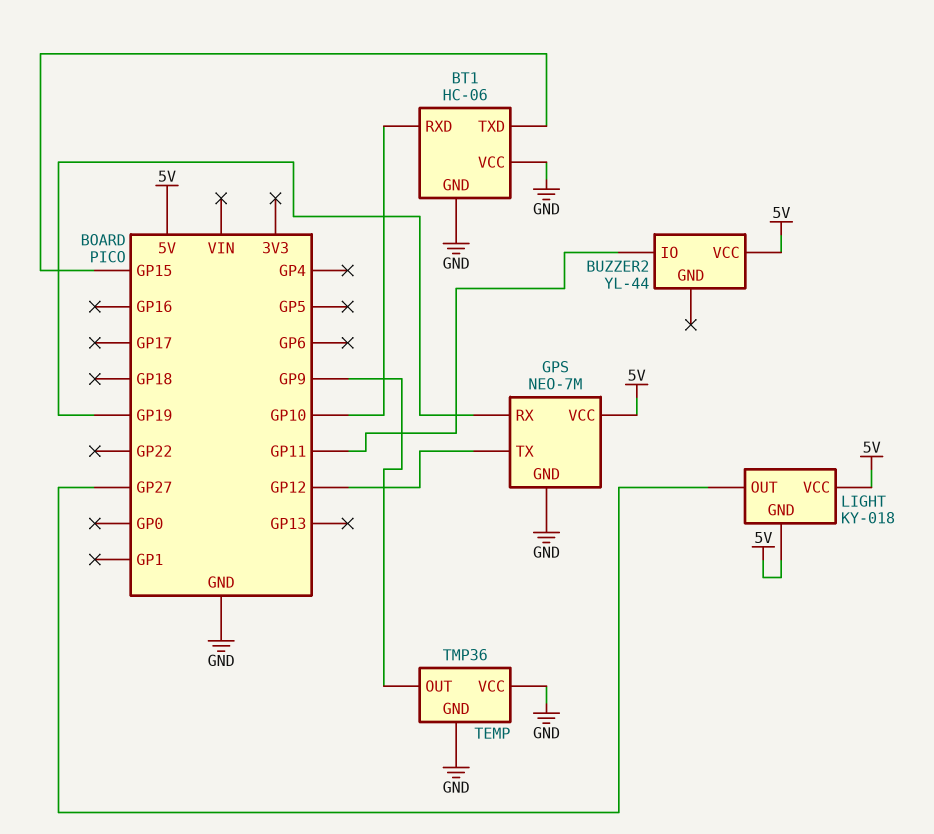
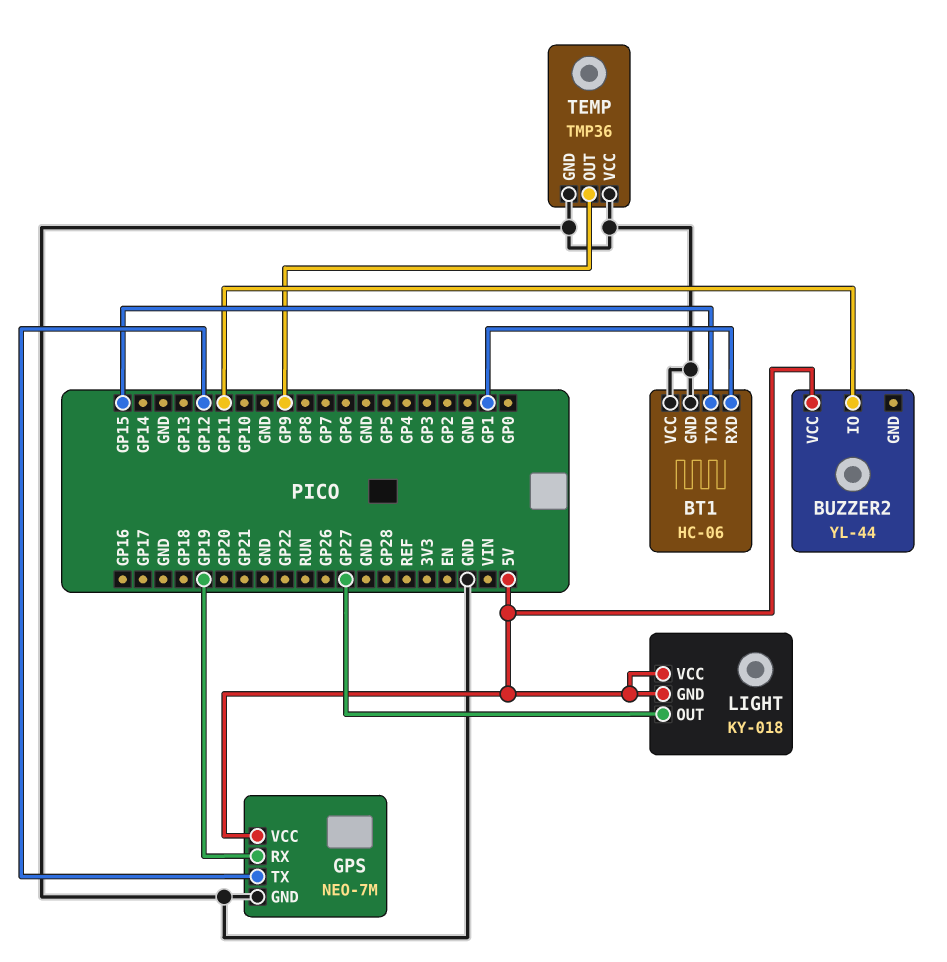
BT1 pin RXD: GP10 -> GP1

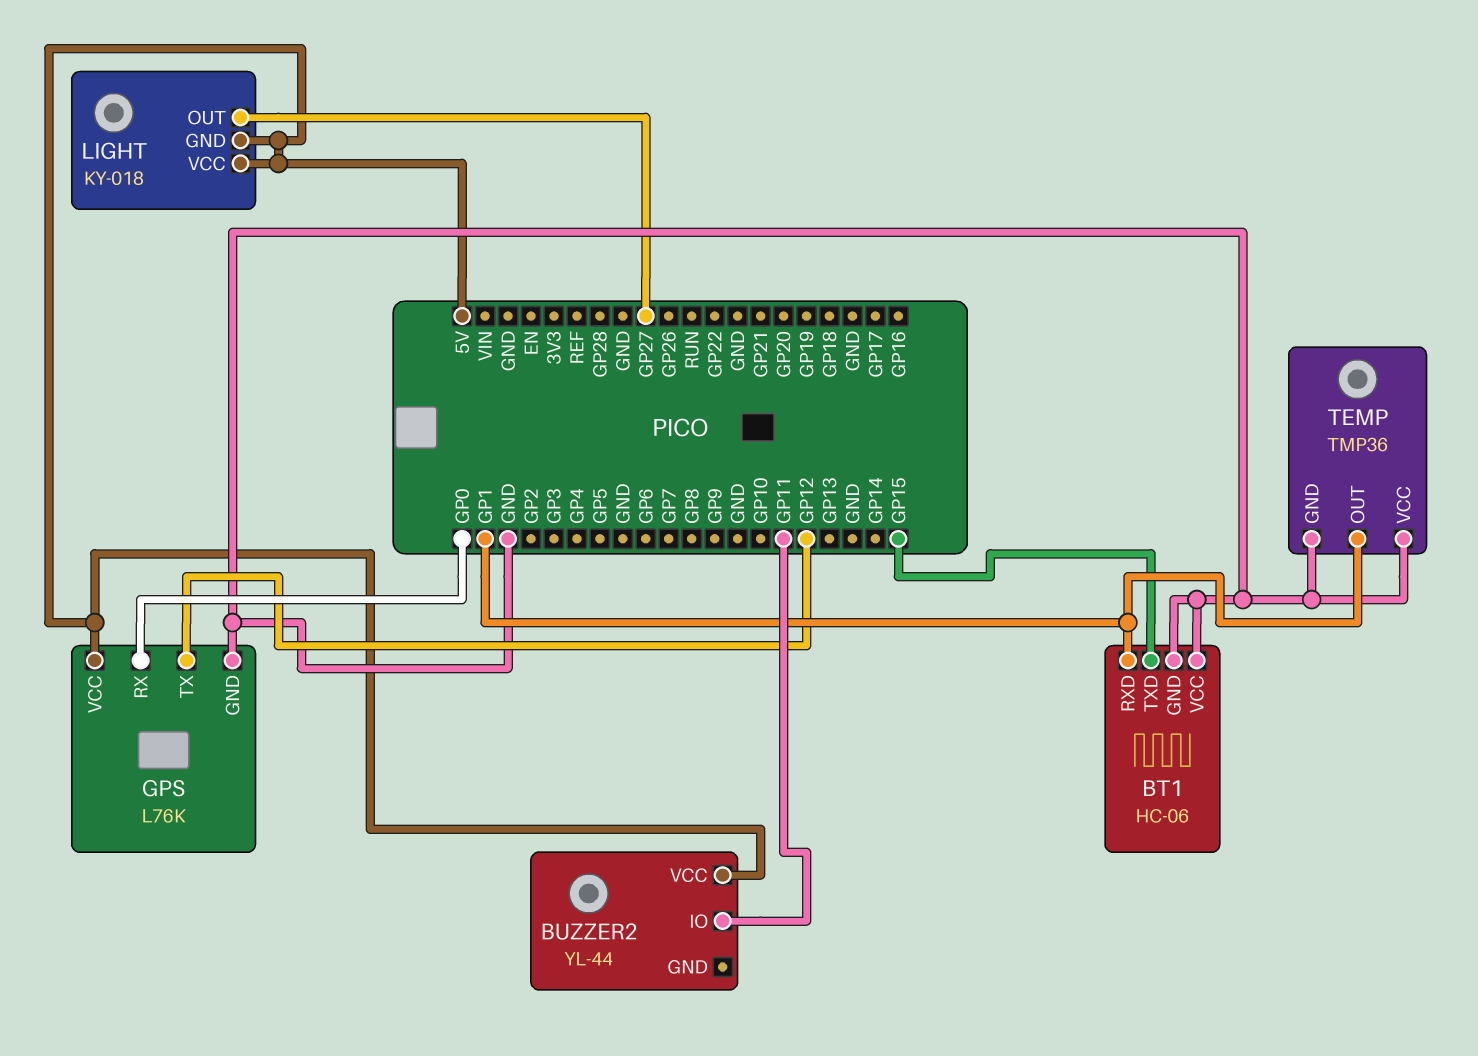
GPS: NEO-7M -> L76K
GPS pin RX: GP19 -> GP0
TEMP pin OUT: GP9 -> GP1

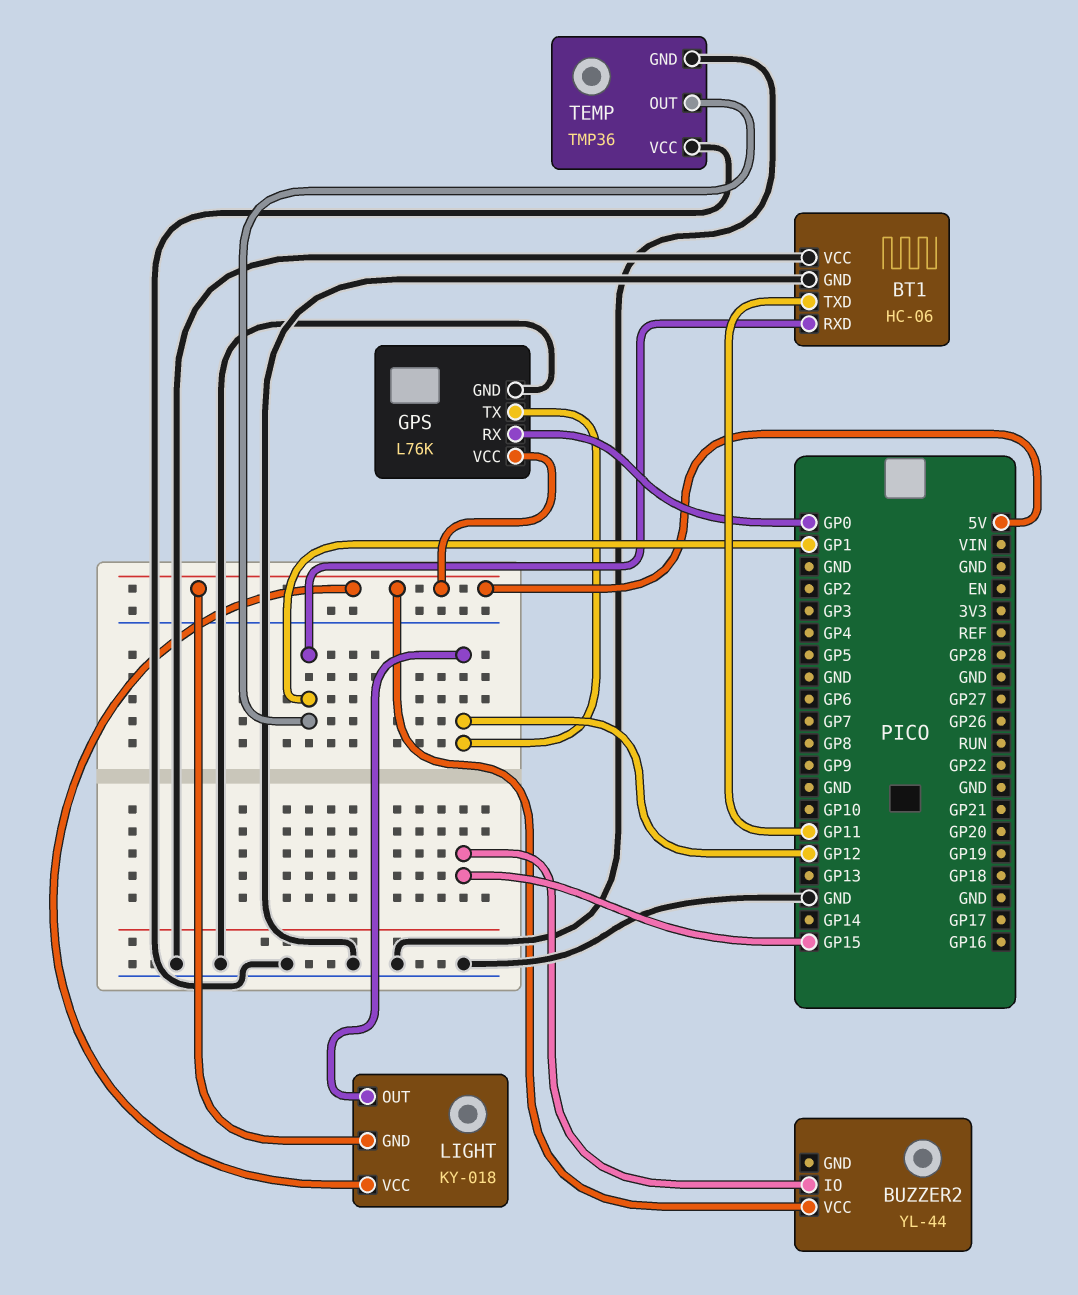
BT1 pin TXD: GP15 -> GP11
BUZZER2 pin IO: GP11 -> GP15
LIGHT pin OUT: GP27 -> GP12

